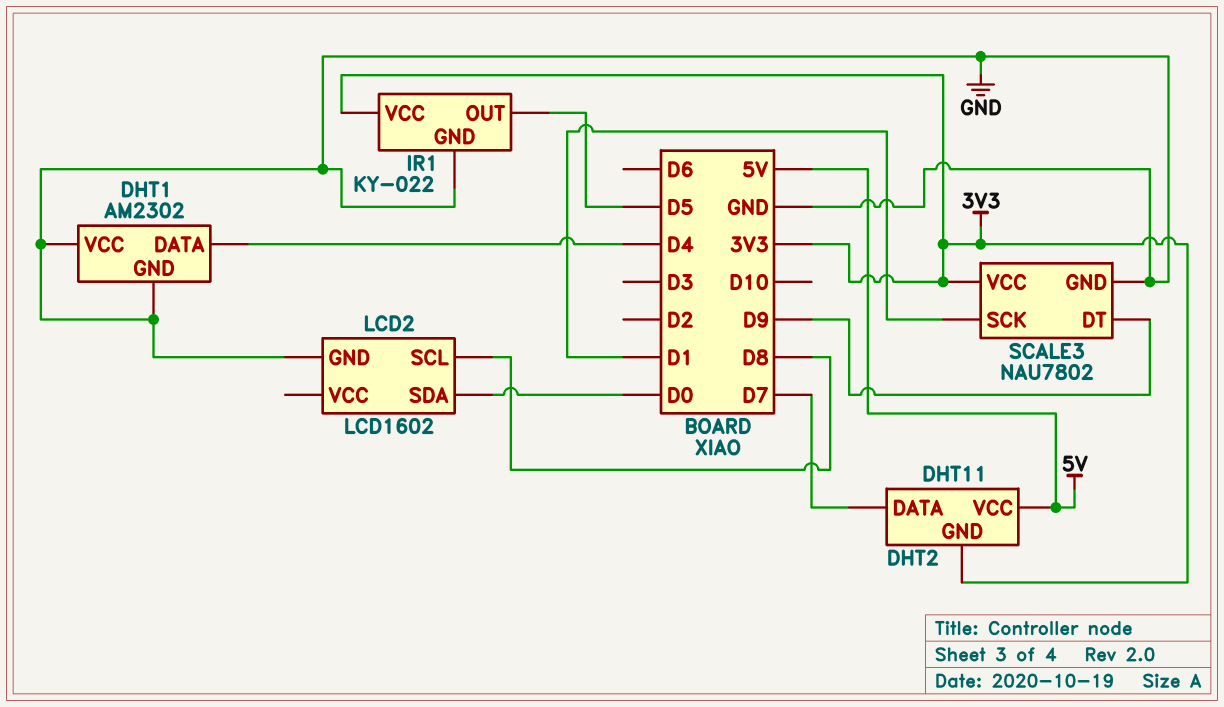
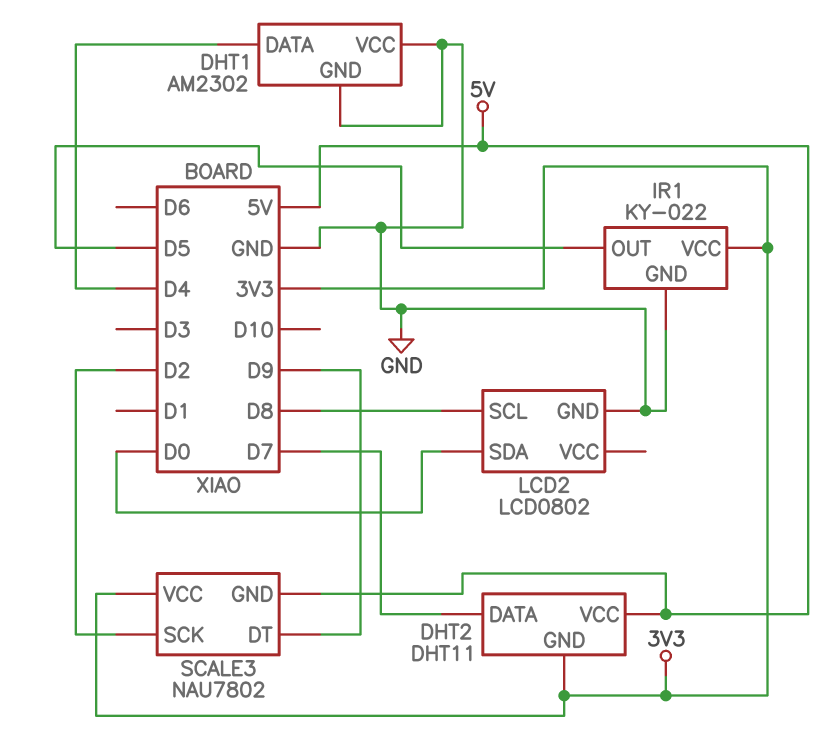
LCD2: LCD1602 -> LCD0802
SCALE3 pin GND: GND -> 5V
SCALE3 pin SCK: D1 -> D2

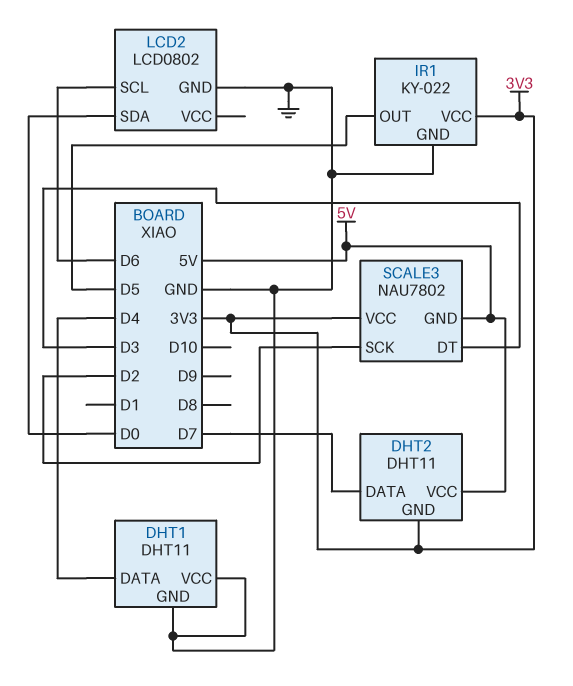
DHT1: AM2302 -> DHT11
LCD2 pin SCL: D8 -> D6
SCALE3 pin DT: D9 -> D3

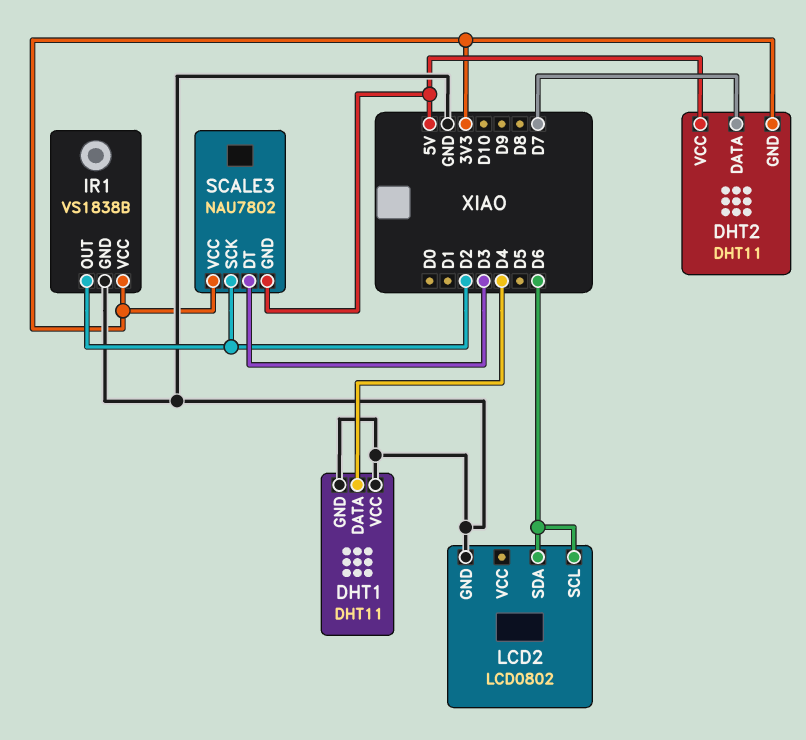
IR1: KY-022 -> VS1838B
IR1 pin OUT: D5 -> D2
LCD2 pin SDA: D0 -> D6

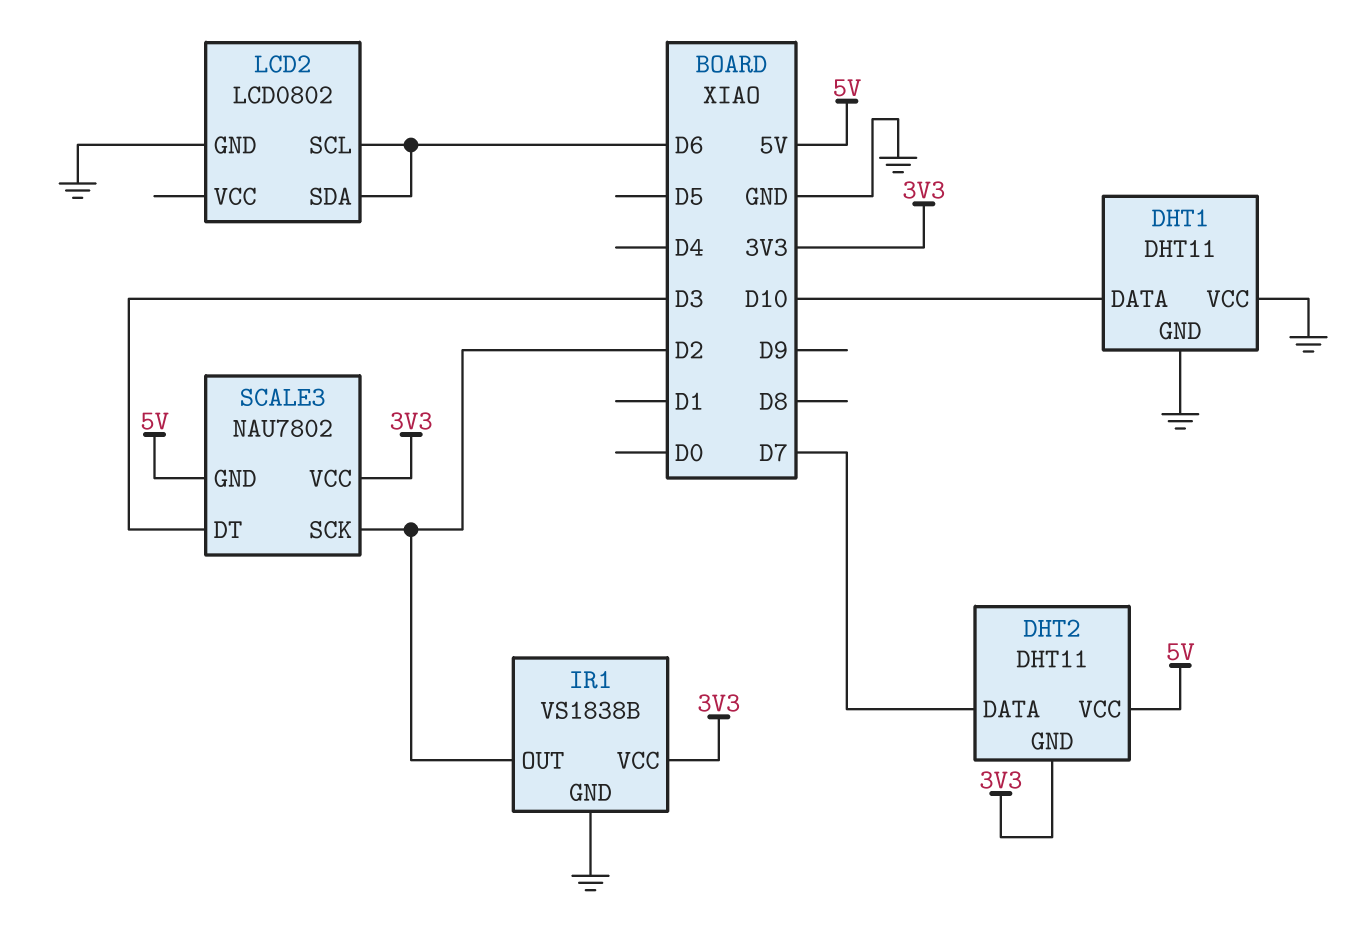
DHT1 pin DATA: D4 -> D10

